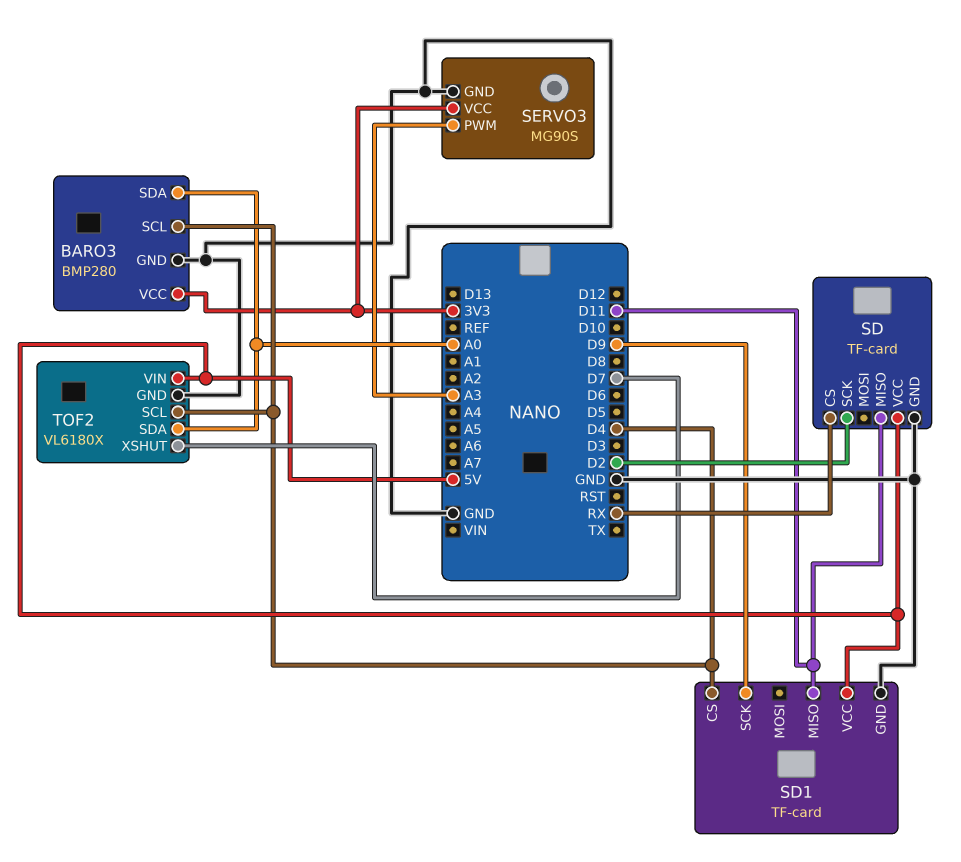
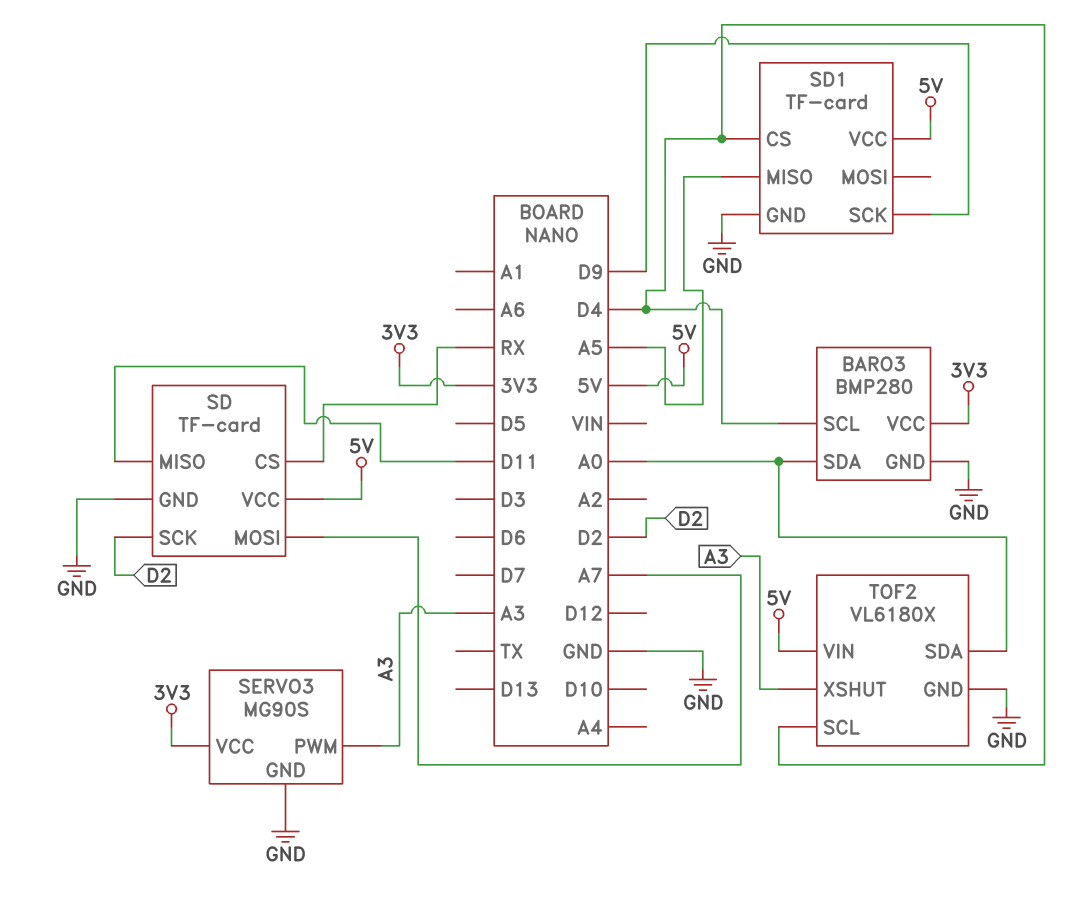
SD pin MOSI: none -> A7
SD1 pin MISO: D11 -> A5
TOF2 pin XSHUT: D7 -> A3

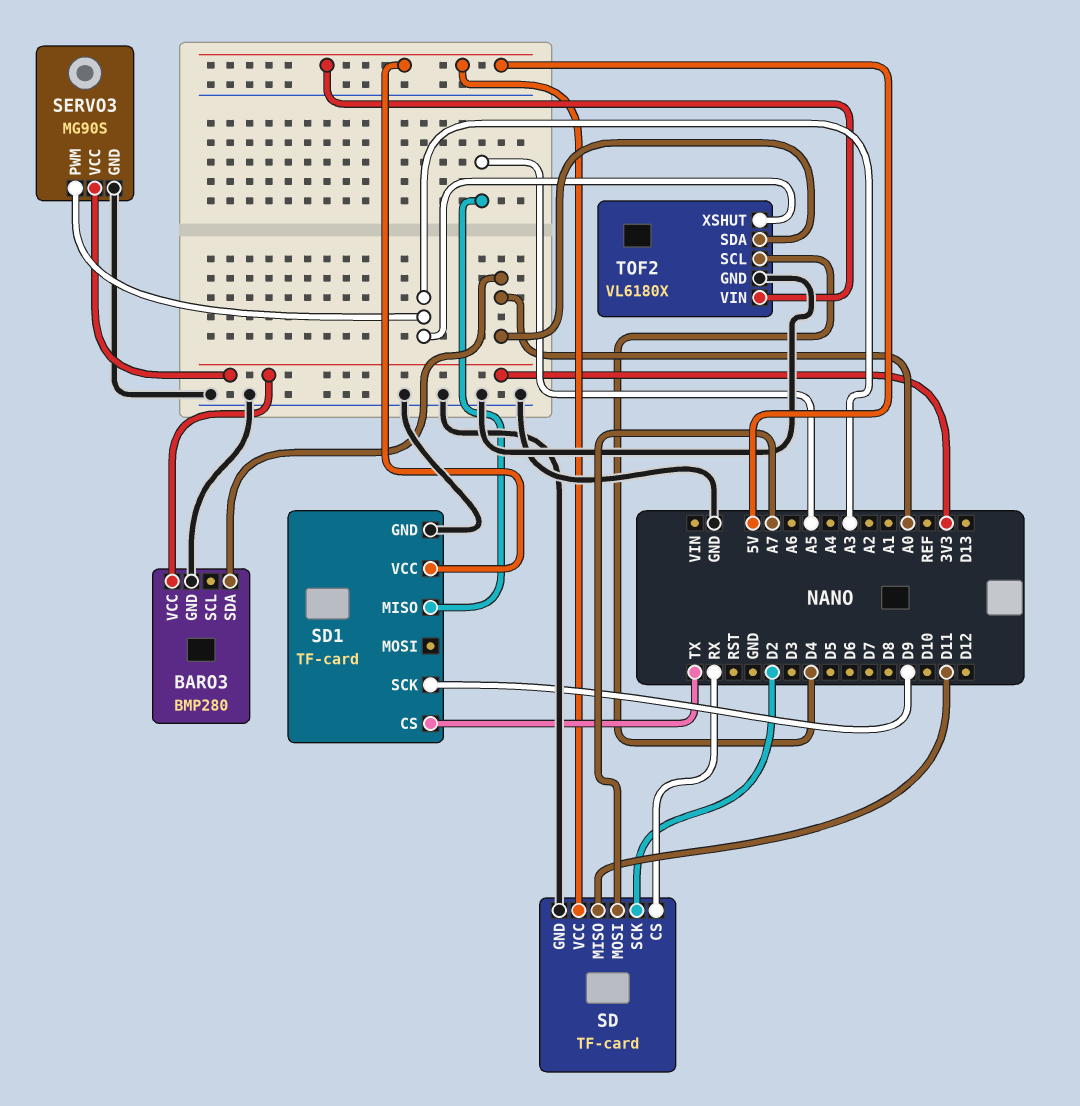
BARO3 pin SCL: D4 -> none
SD1 pin CS: D4 -> TX

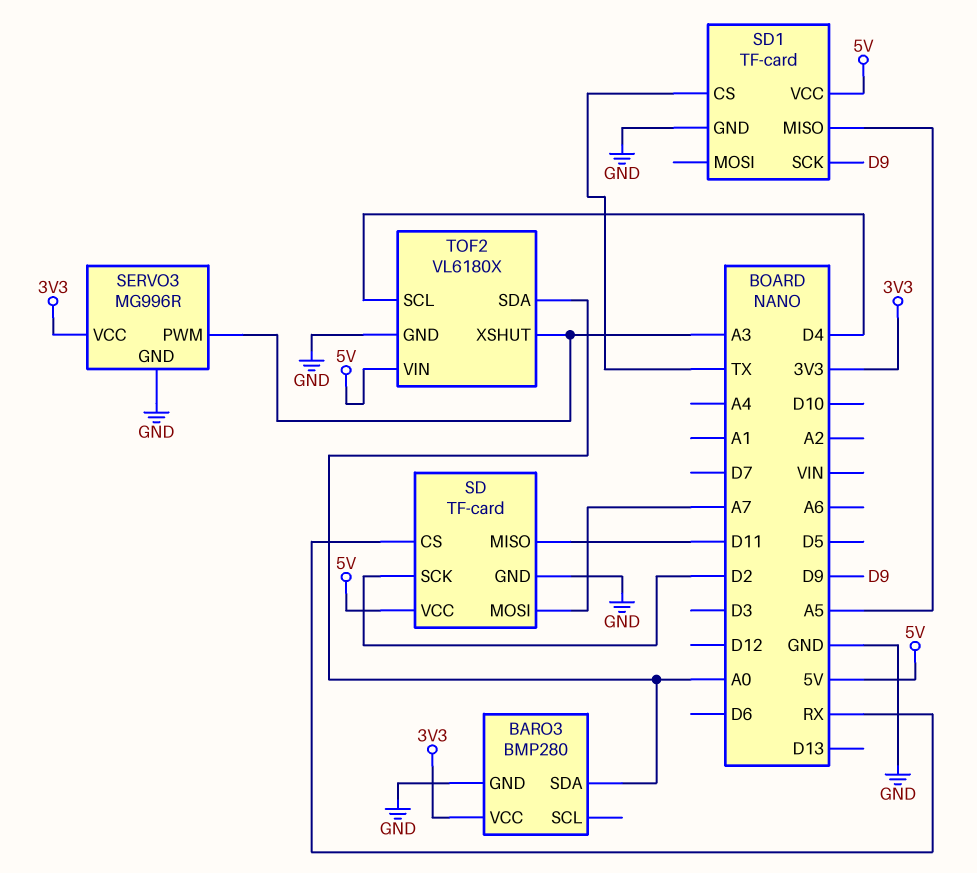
SERVO3: MG90S -> MG996R

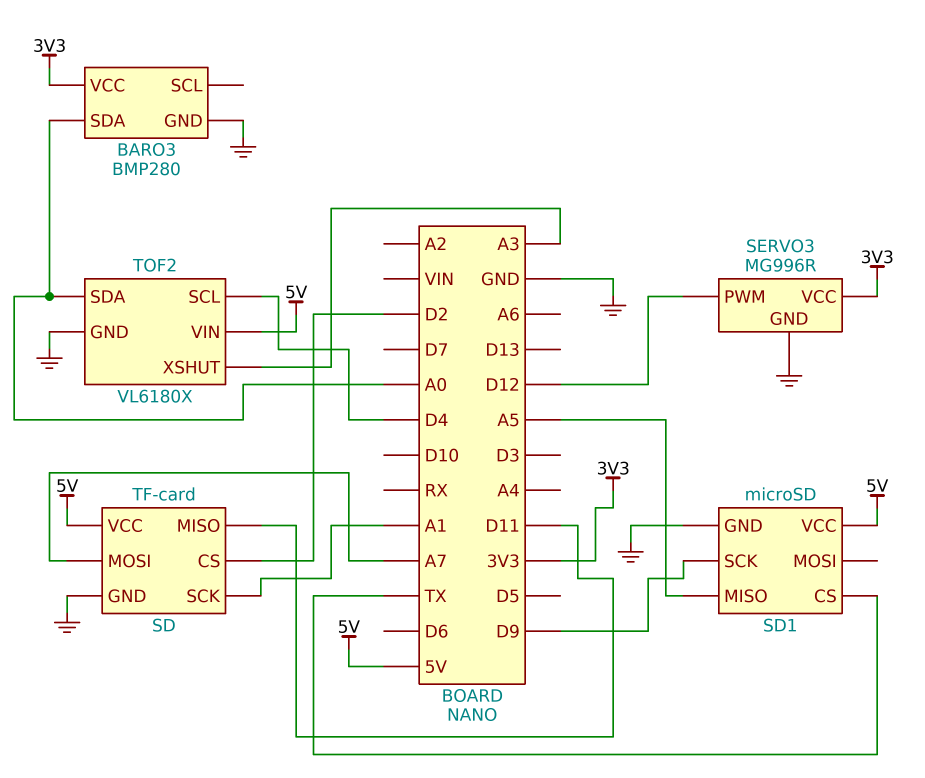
SD pin CS: RX -> D2
SD pin SCK: D2 -> A1
SD1: TF-card -> microSD
SERVO3 pin PWM: A3 -> D12

